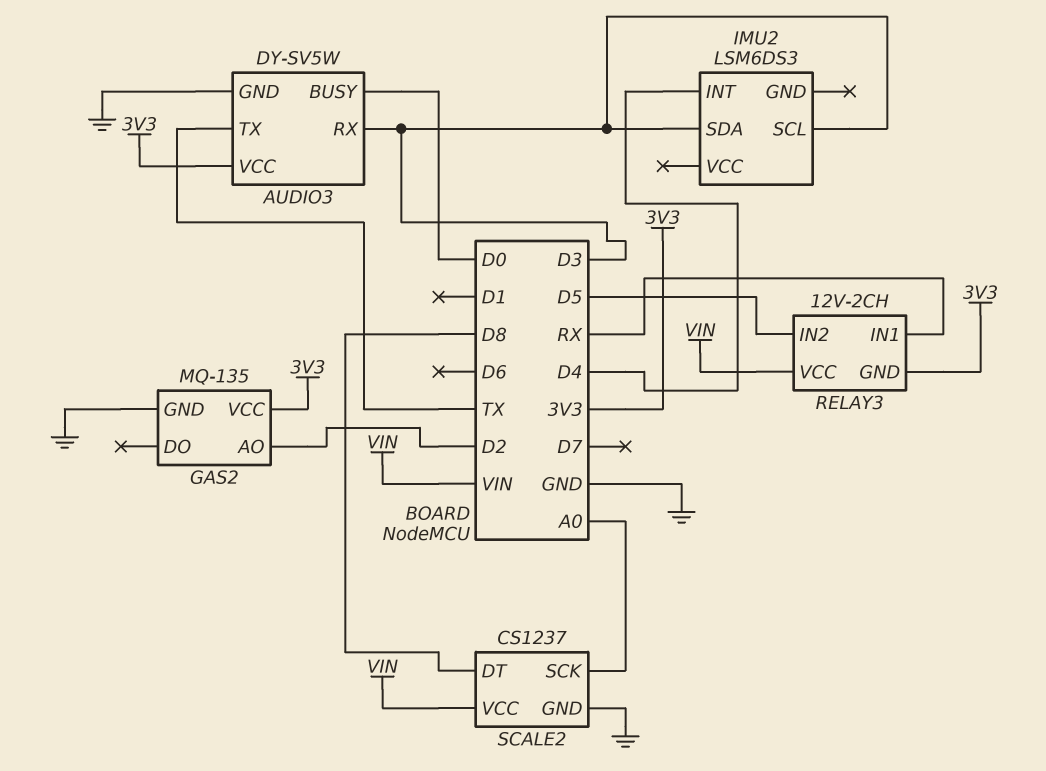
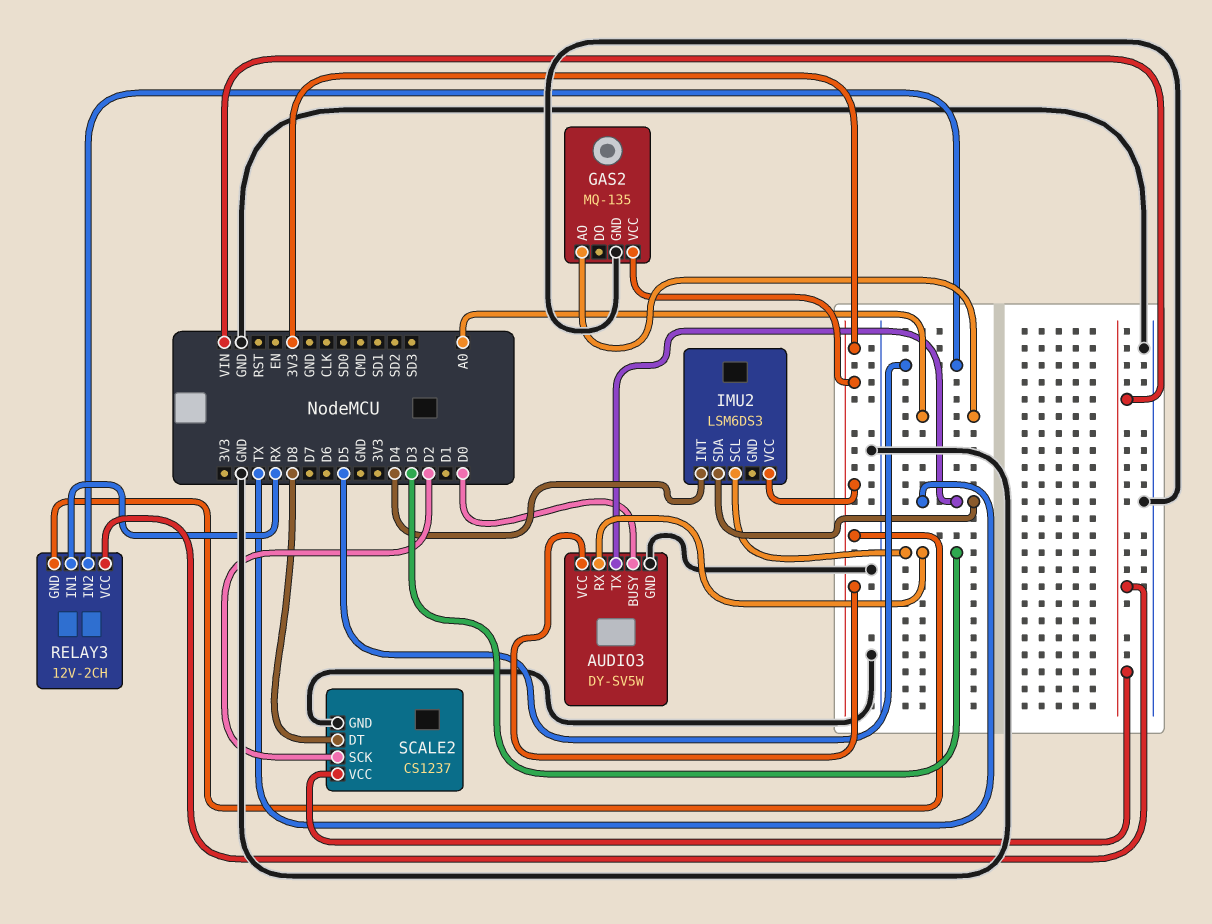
GAS2 pin AO: D2 -> A0
IMU2 pin SDA: D3 -> TX
IMU2 pin VCC: none -> 3V3
SCALE2 pin SCK: A0 -> D2

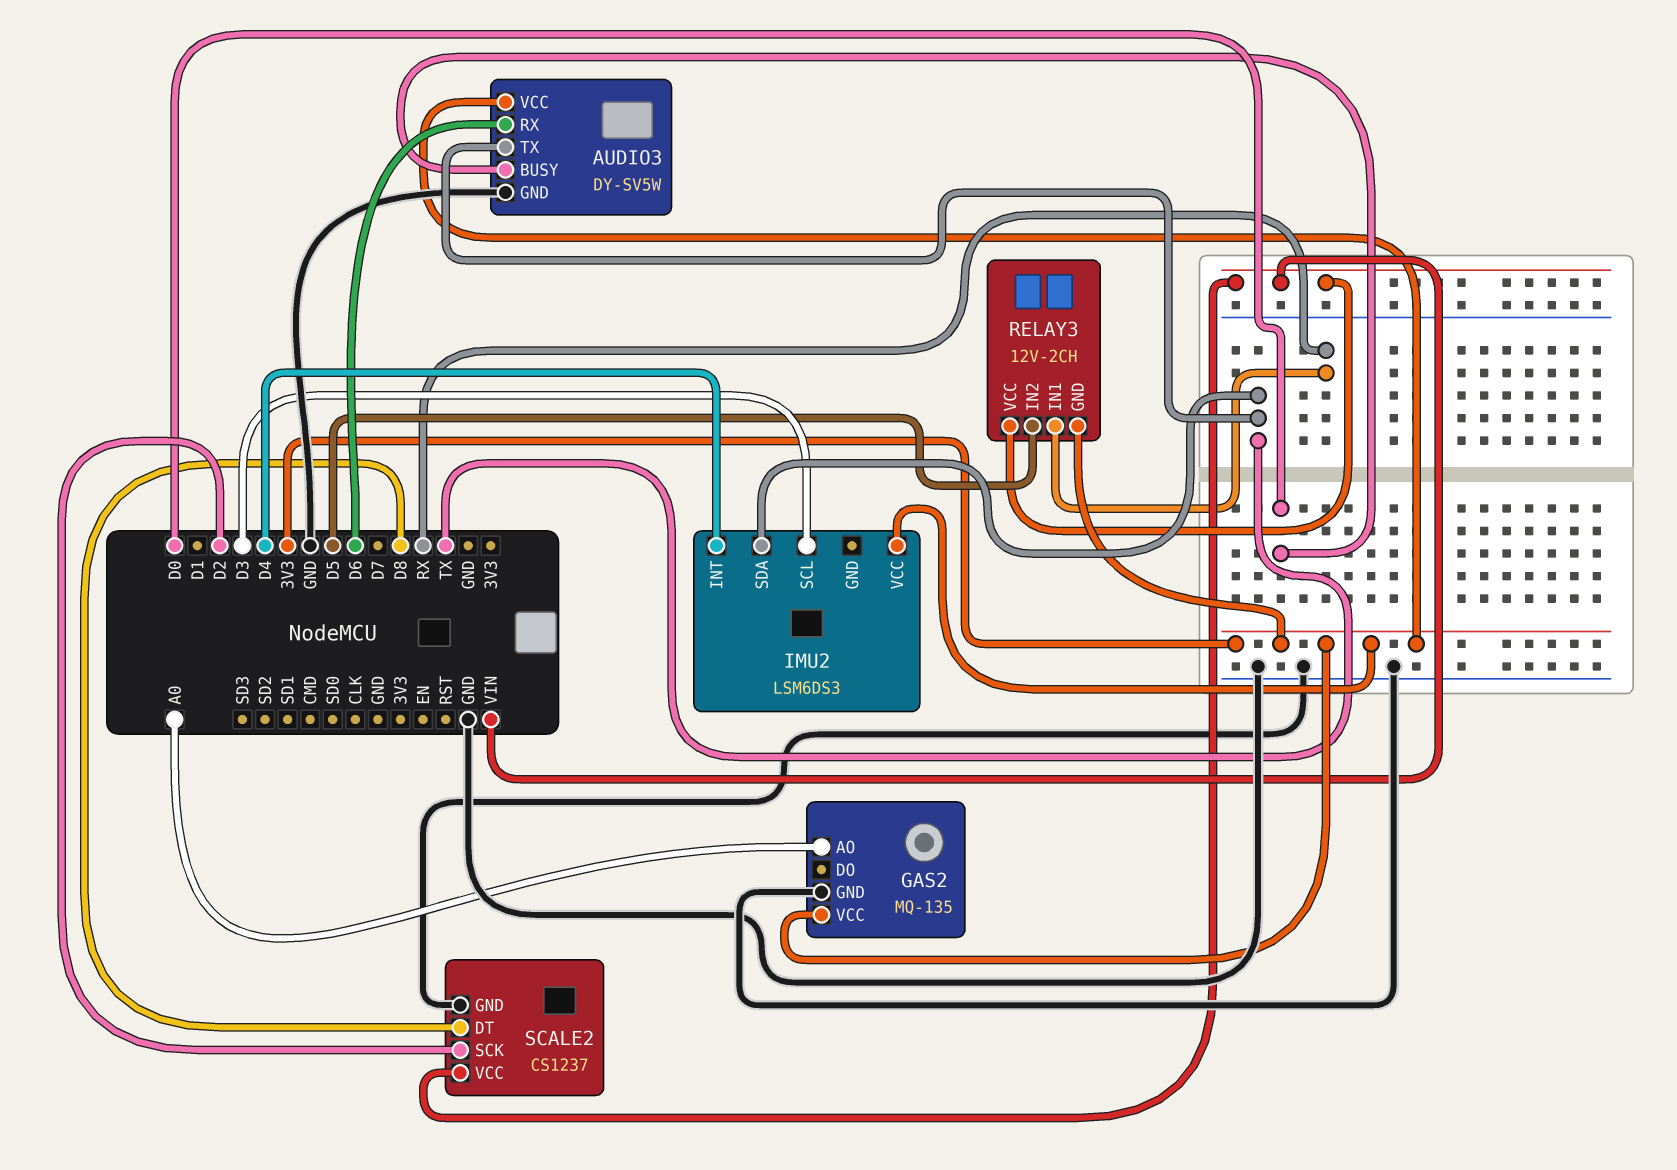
AUDIO3 pin RX: D3 -> D6

